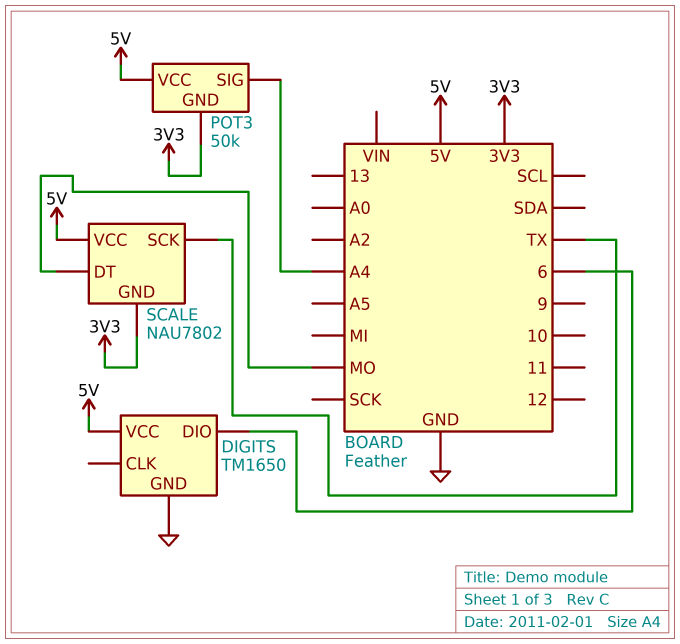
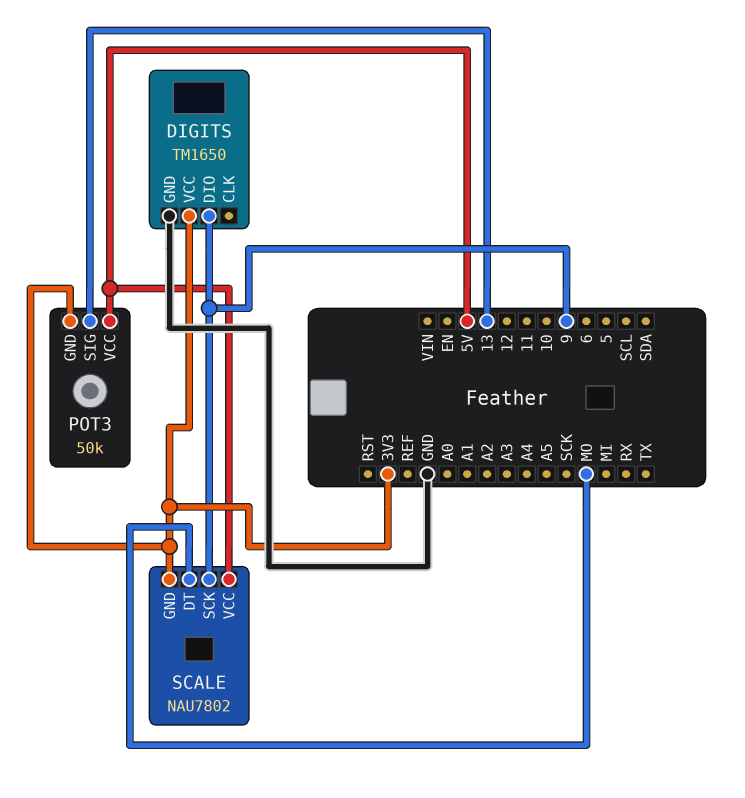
DIGITS pin DIO: 6 -> 9
DIGITS pin VCC: 5V -> 3V3
POT3 pin SIG: A4 -> 13
SCALE pin SCK: TX -> 9

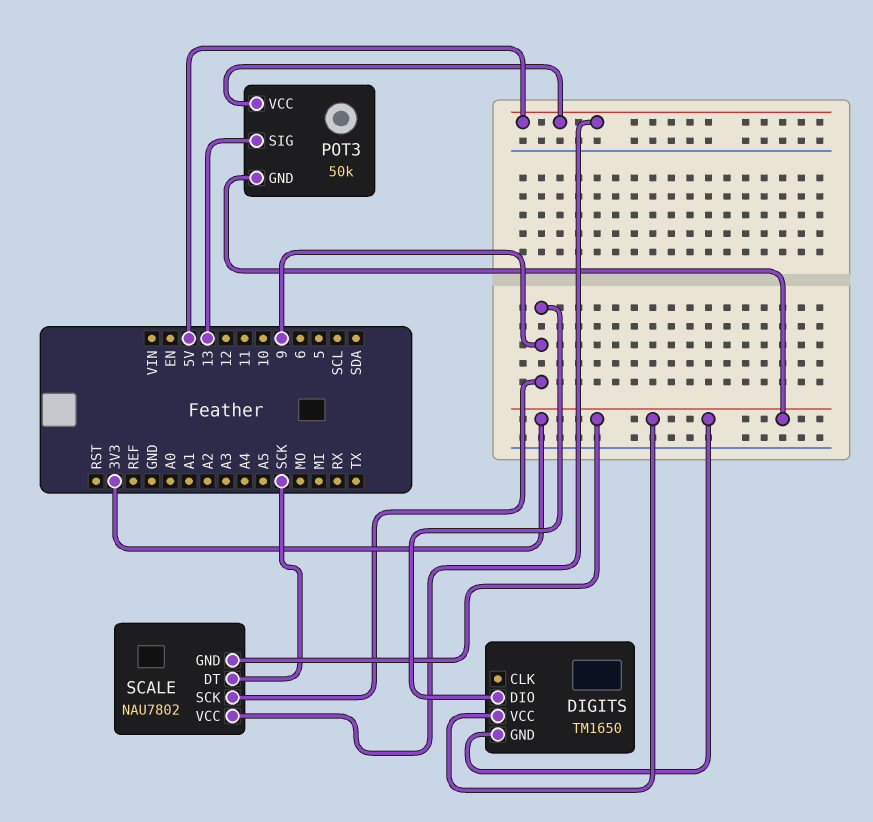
DIGITS pin GND: GND -> 3V3
SCALE pin DT: MO -> SCK

